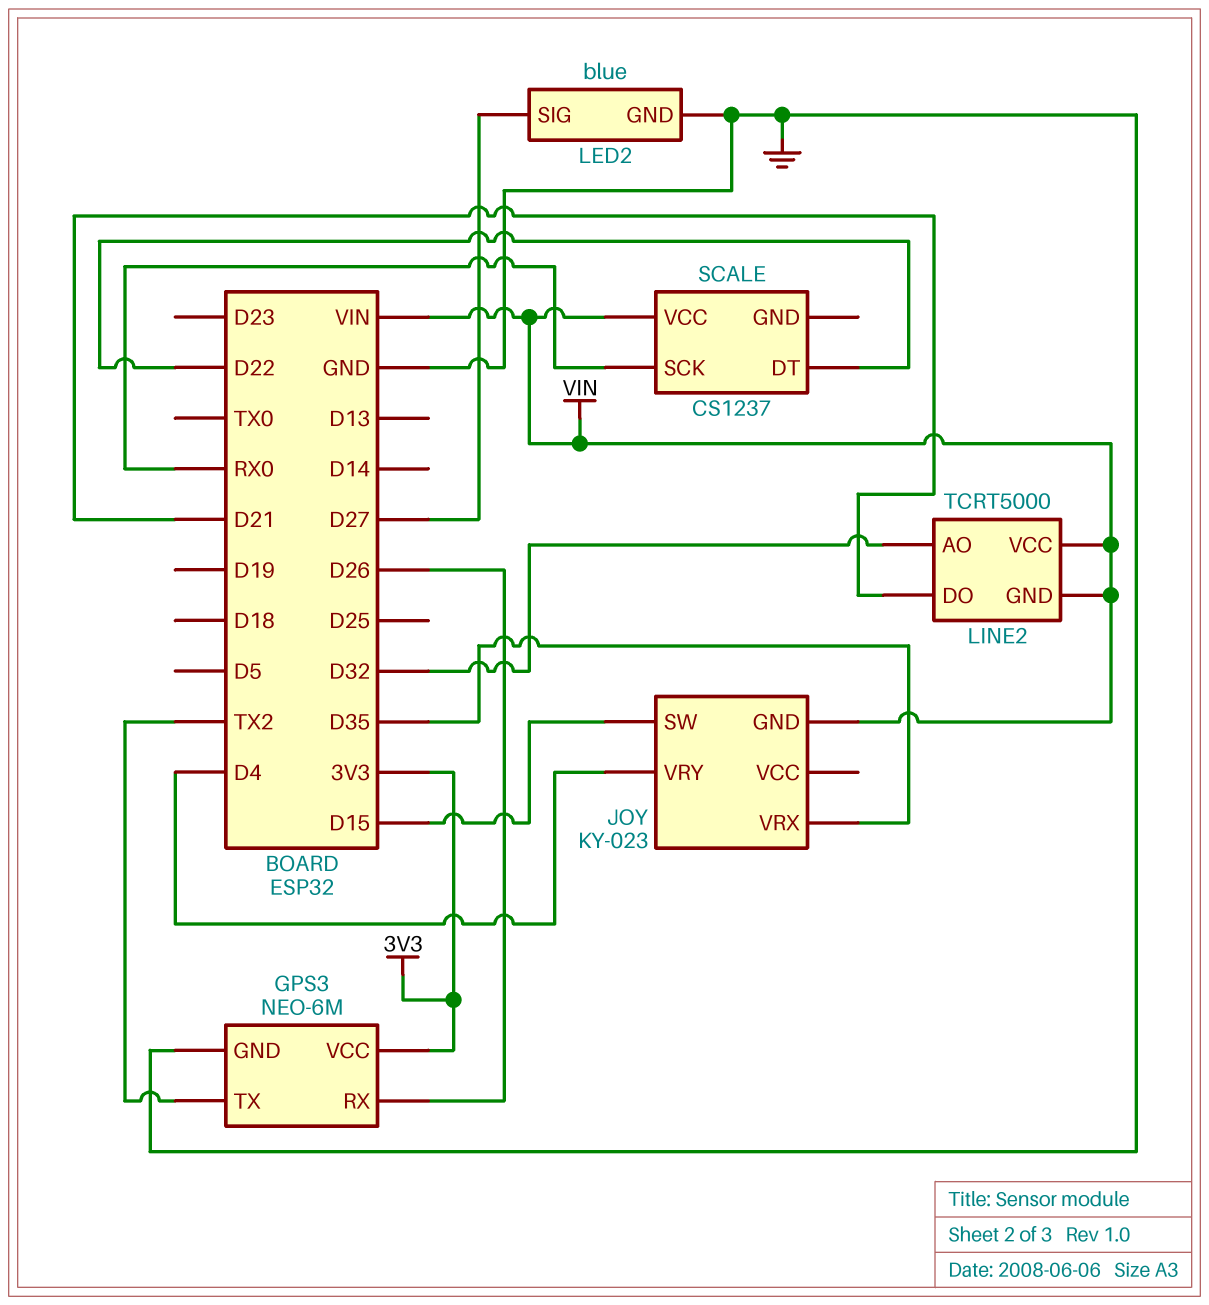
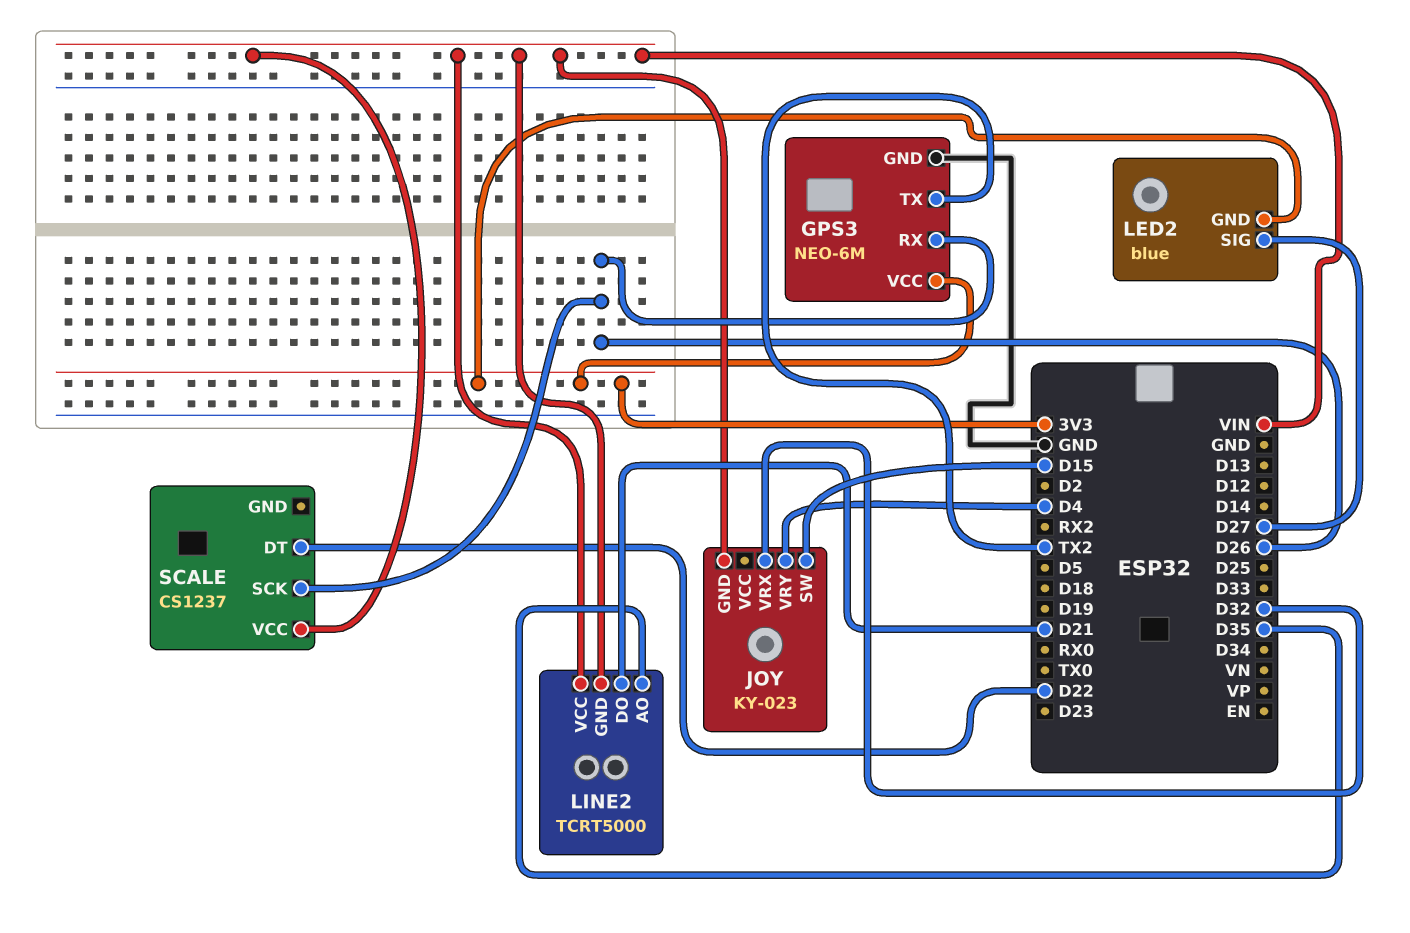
JOY pin VRX: D35 -> D32
LED2 pin GND: GND -> 3V3
LINE2 pin AO: D32 -> D35
SCALE pin SCK: RX0 -> D26

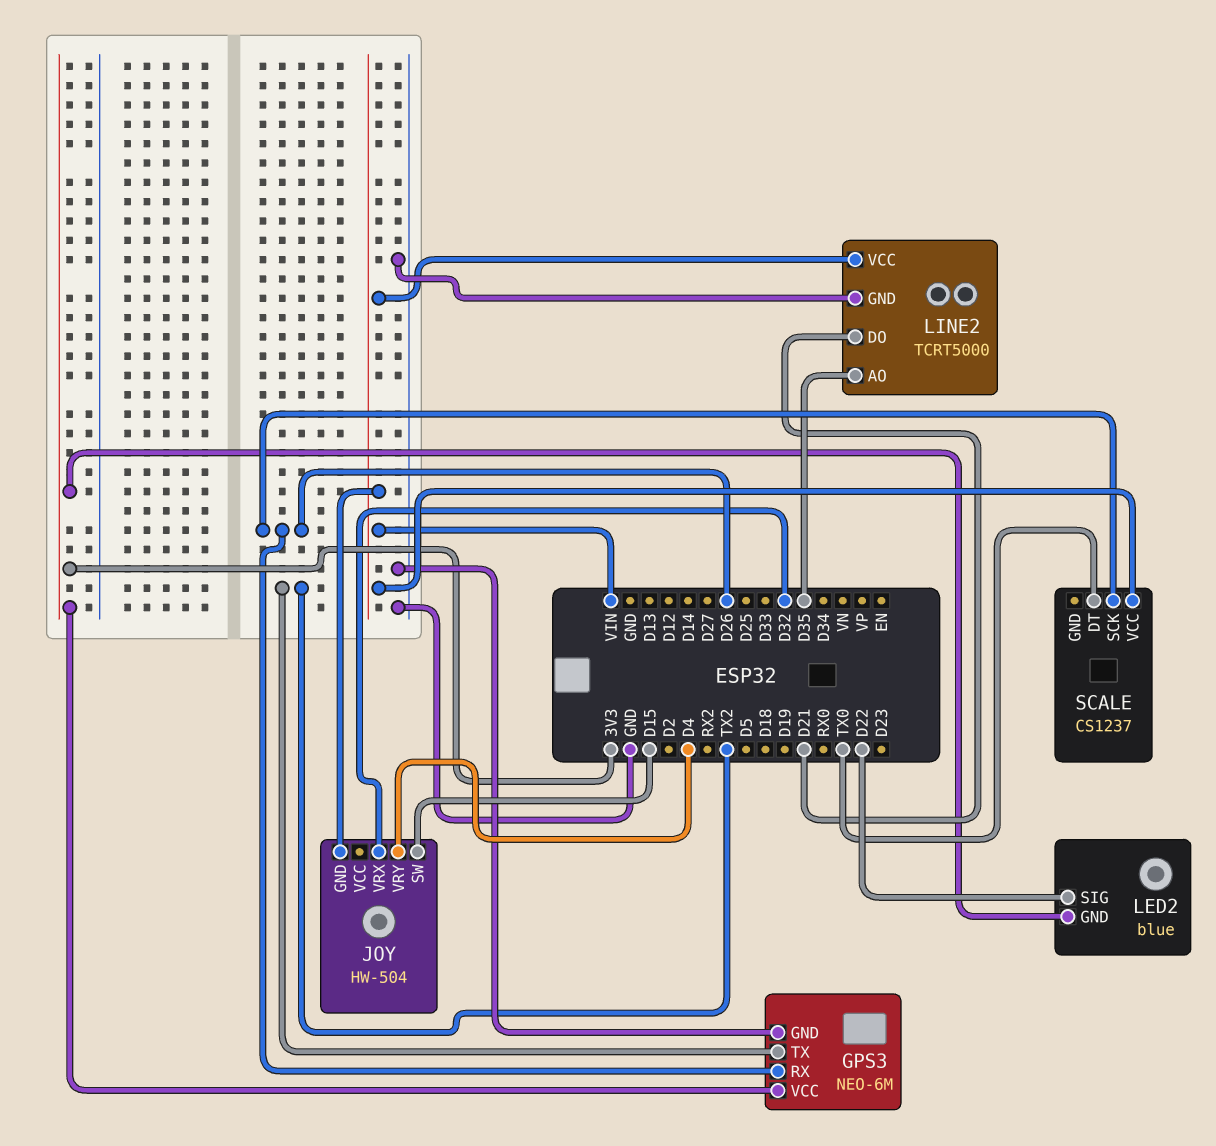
JOY: KY-023 -> HW-504
LED2 pin SIG: D27 -> D22
LINE2 pin GND: VIN -> GND
SCALE pin DT: D22 -> TX0

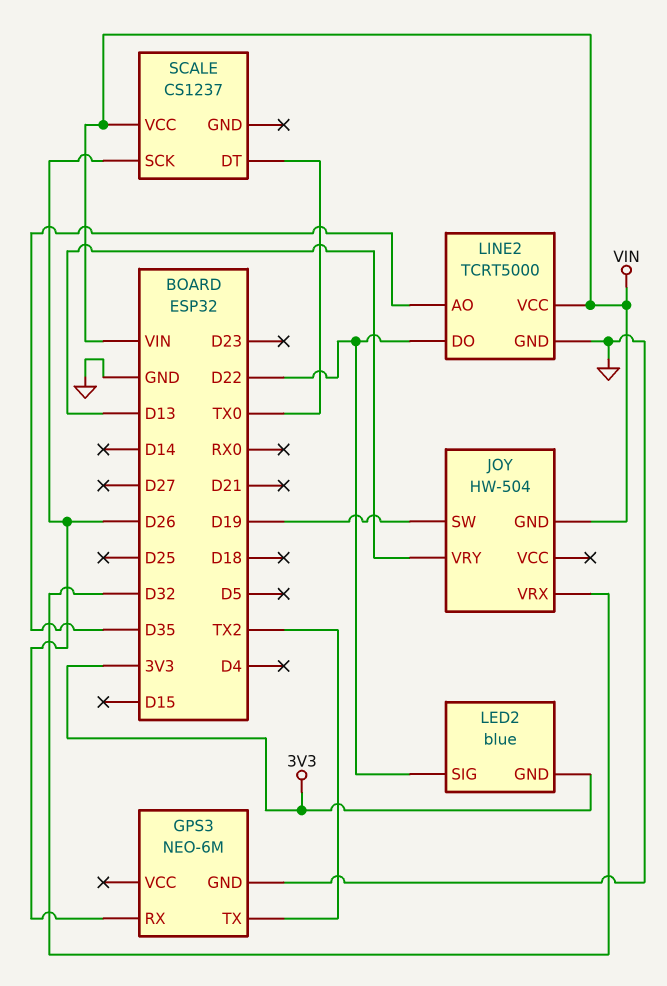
GPS3 pin VCC: 3V3 -> none
JOY pin SW: D15 -> D19
JOY pin VRY: D4 -> D13
LINE2 pin DO: D21 -> D22

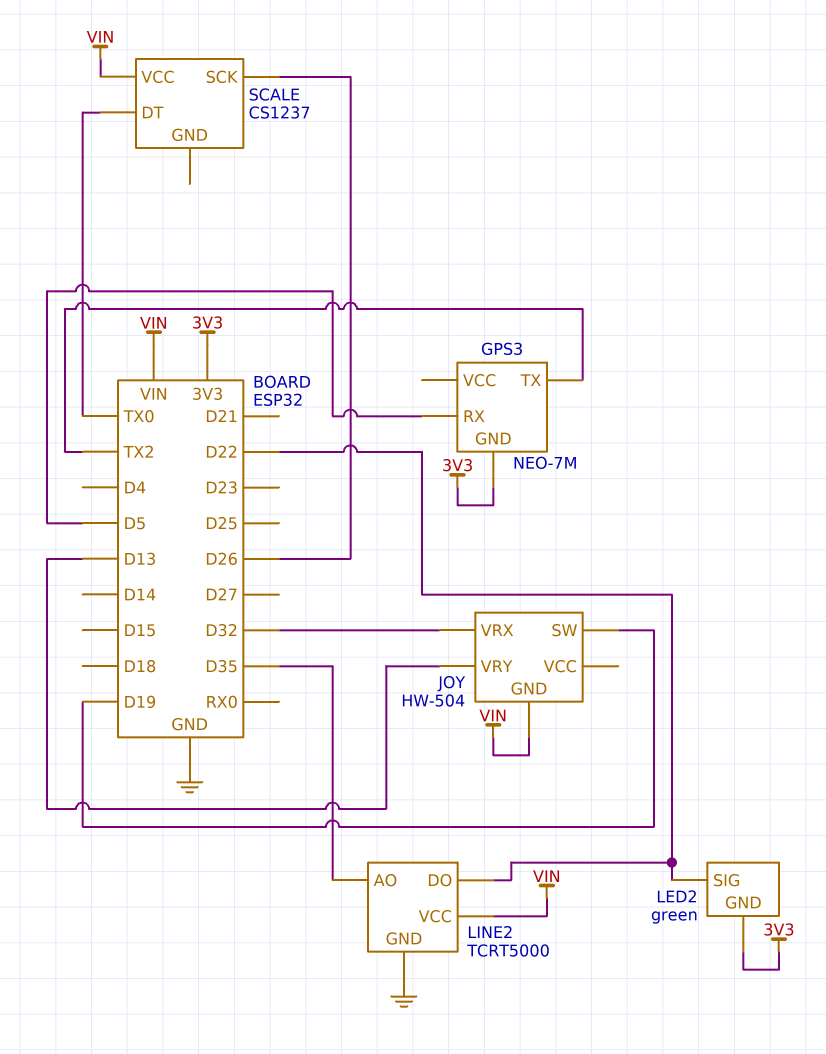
GPS3: NEO-6M -> NEO-7M
GPS3 pin GND: GND -> 3V3
GPS3 pin RX: D26 -> D5
LED2: blue -> green

